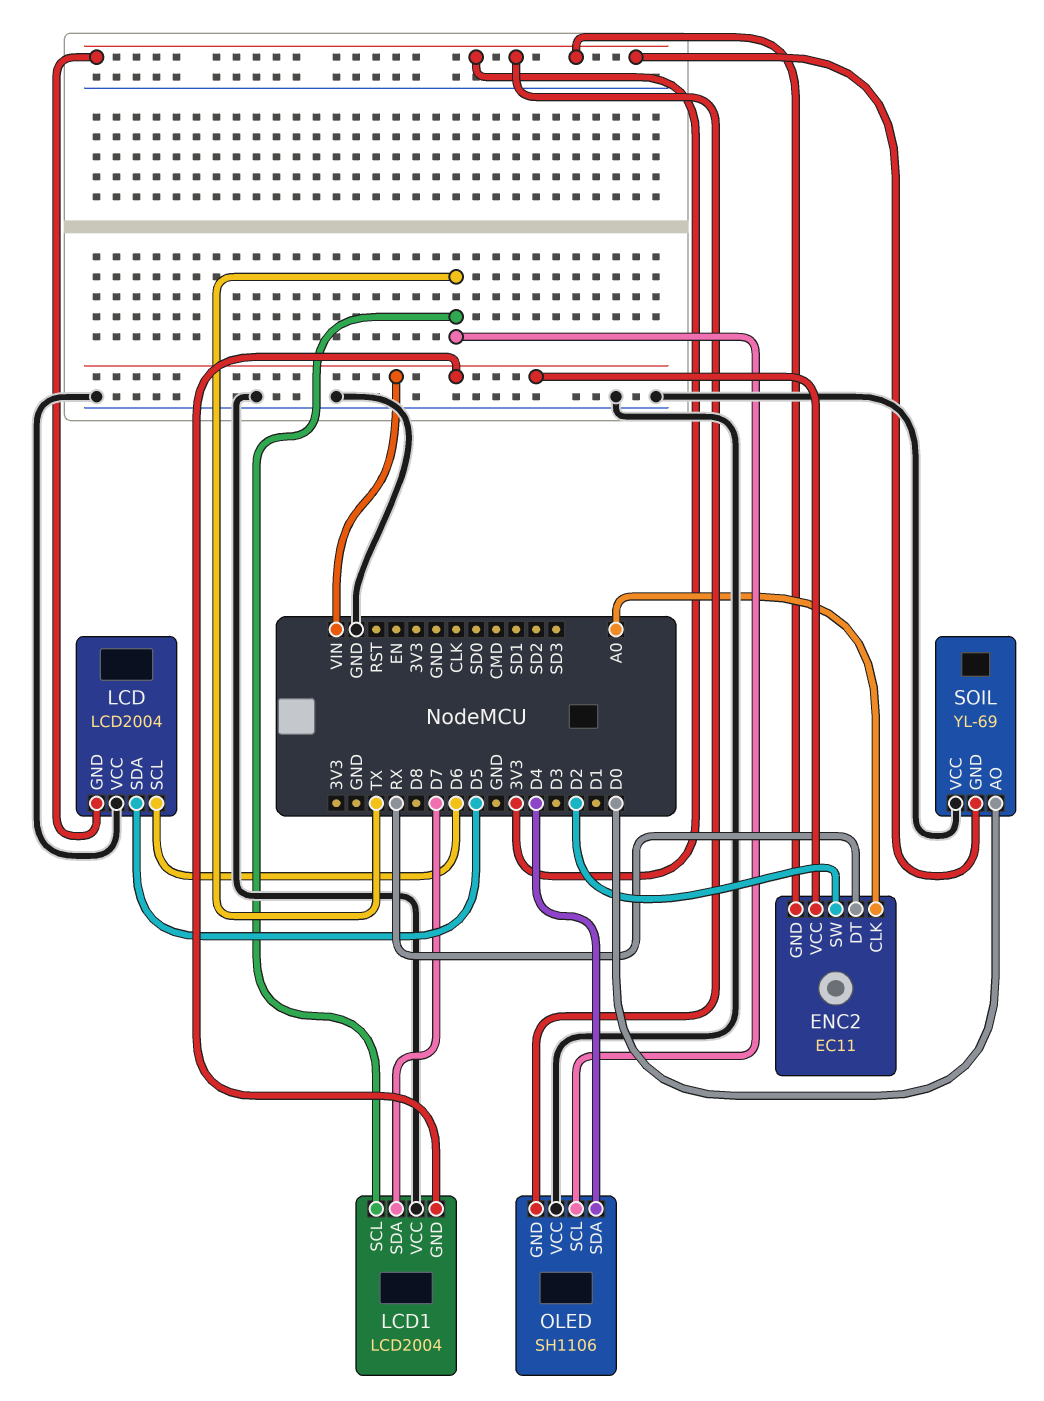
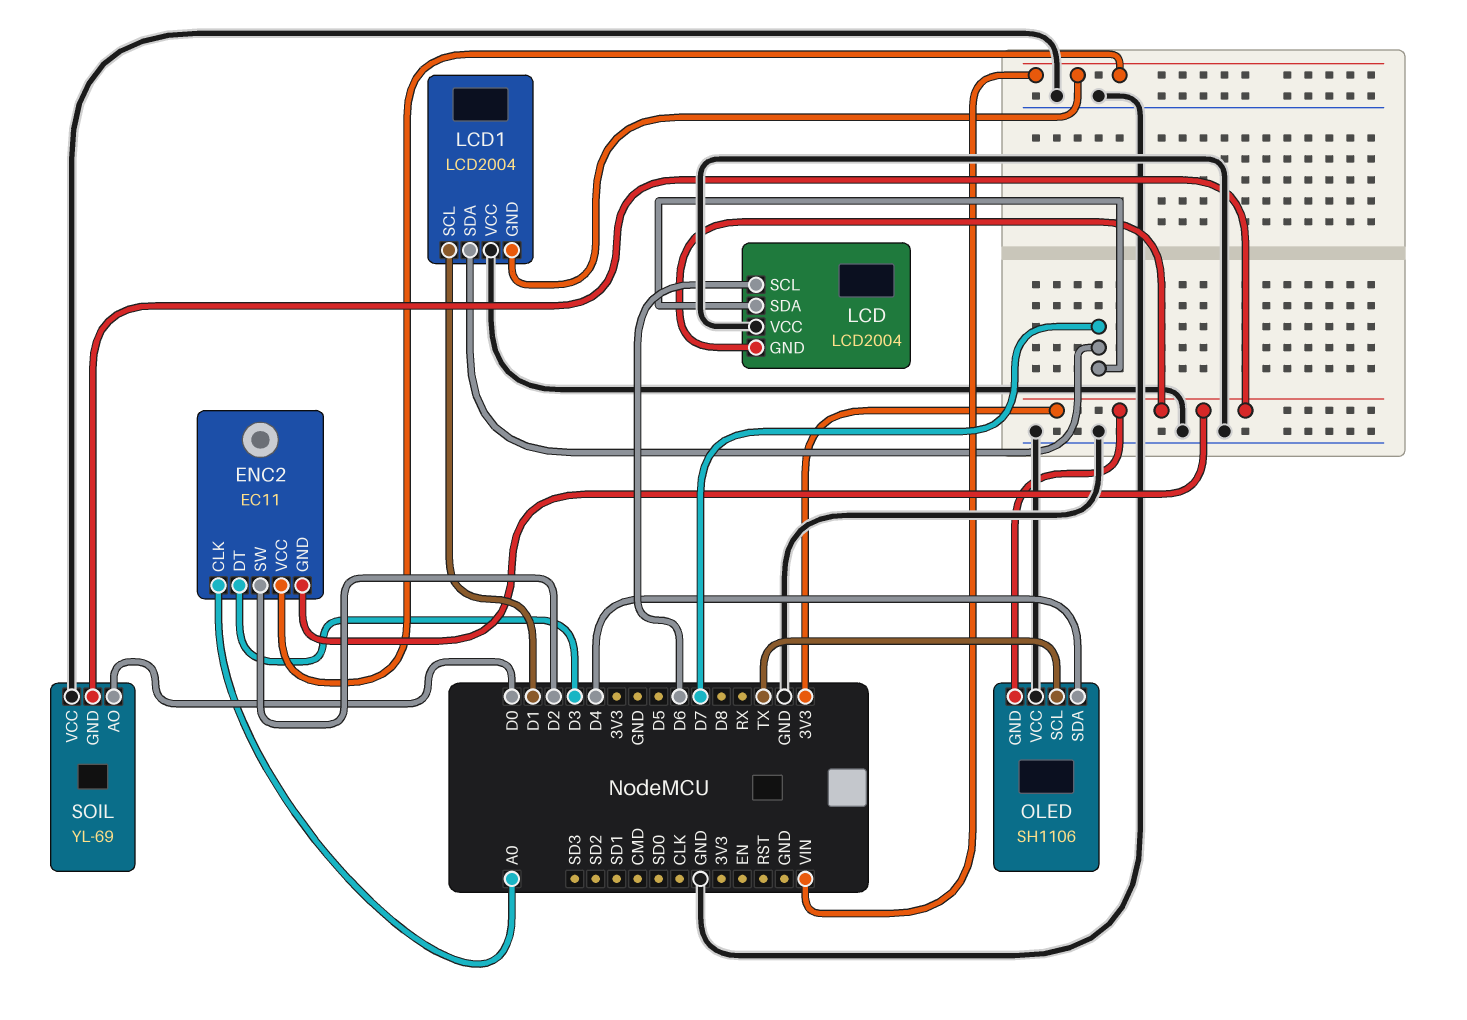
ENC2 pin DT: RX -> D3
LCD pin SDA: D5 -> D7
LCD1 pin SCL: TX -> D1

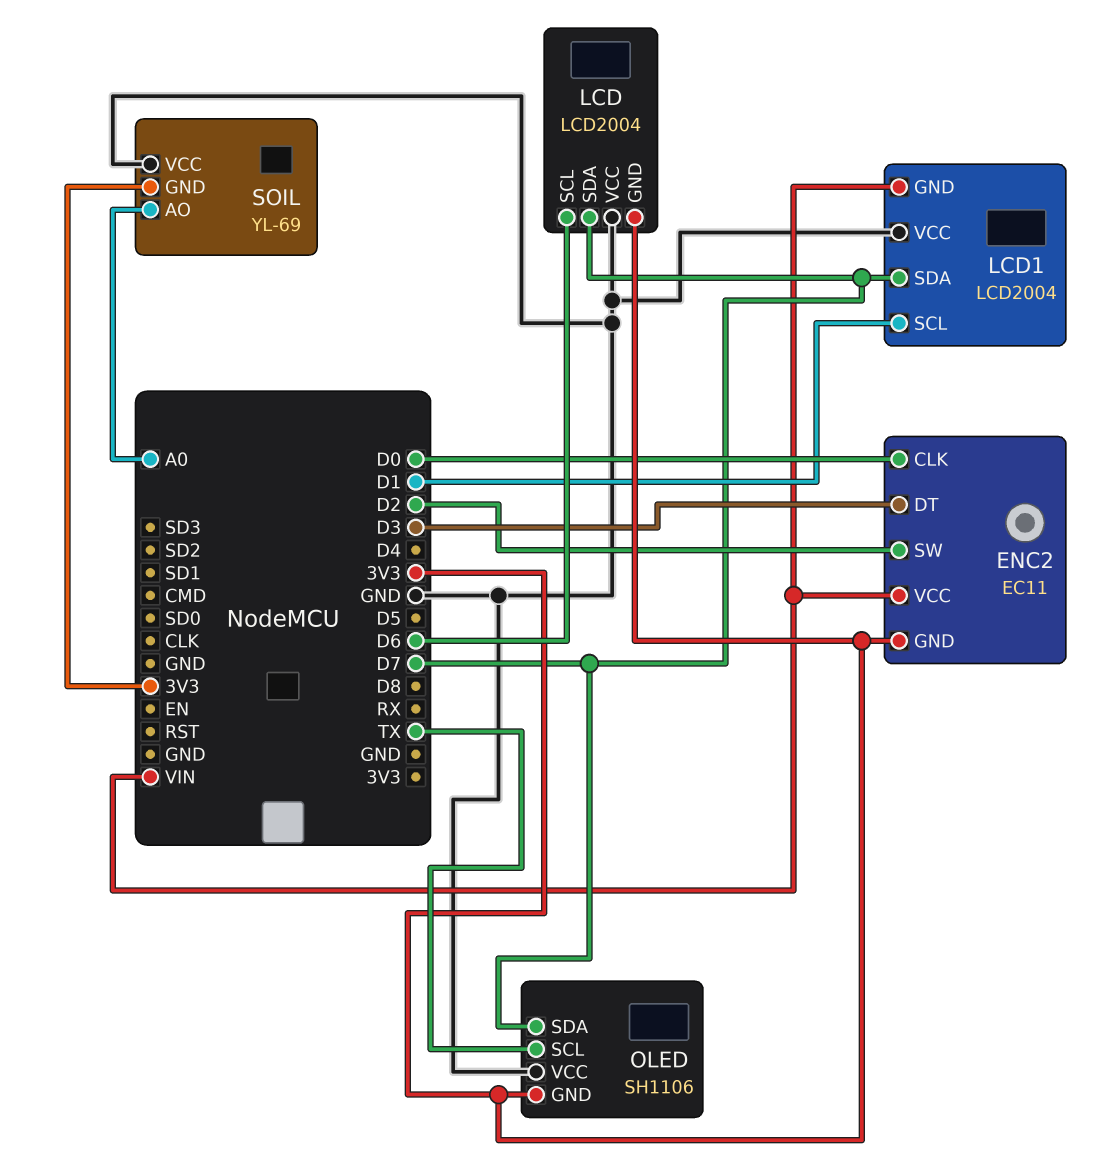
ENC2 pin CLK: A0 -> D0
OLED pin SDA: D4 -> D7
SOIL pin AO: D0 -> A0

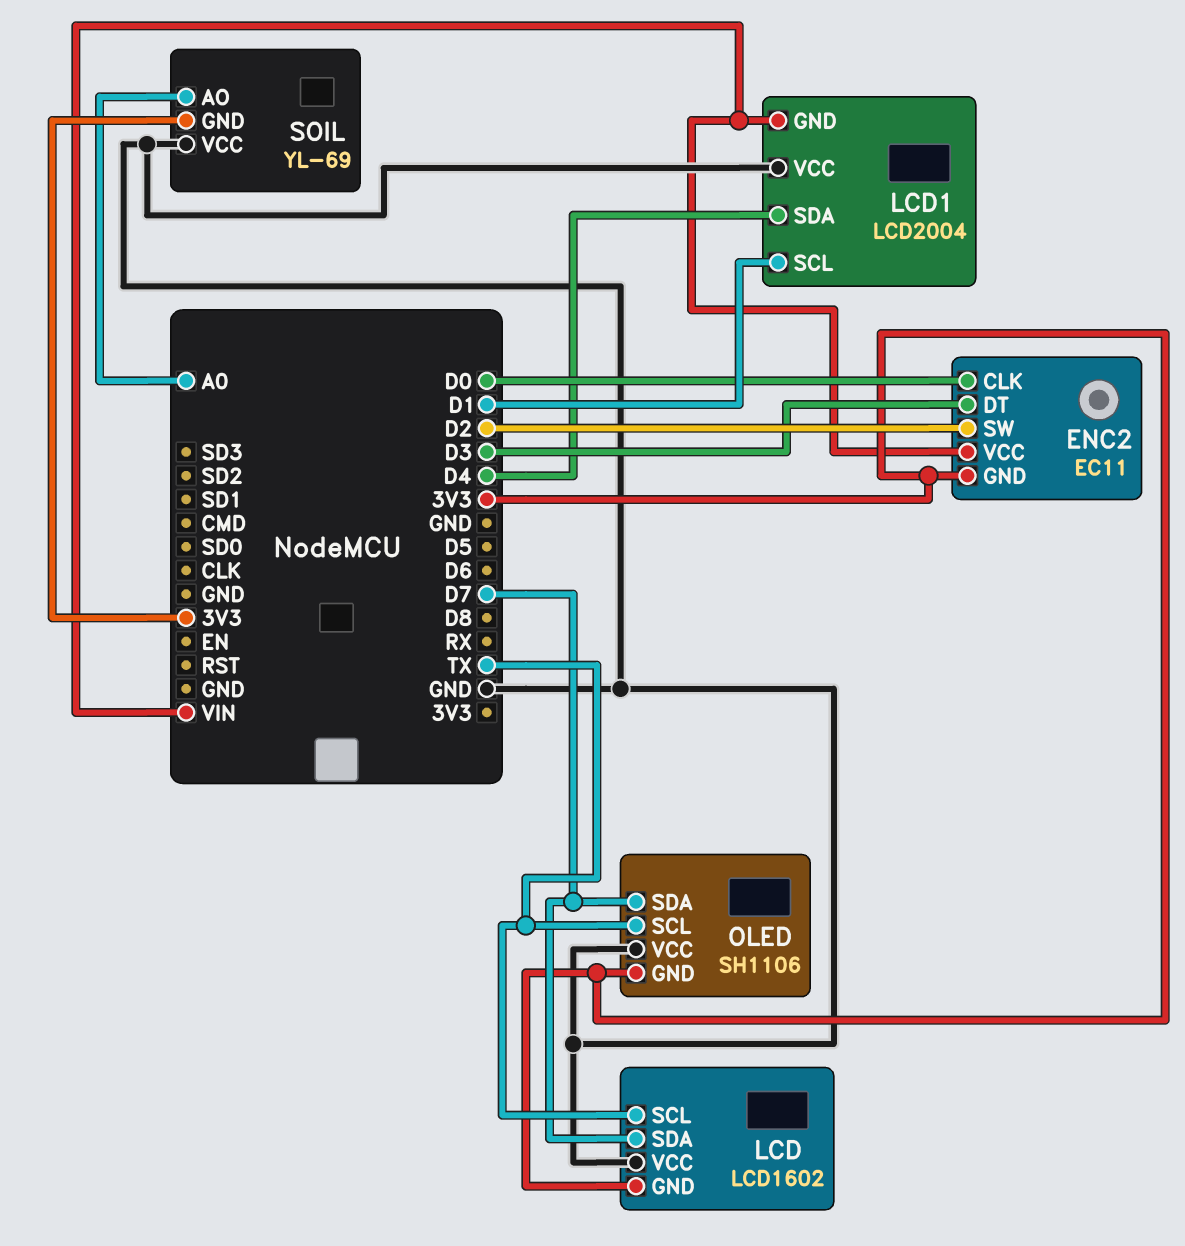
LCD: LCD2004 -> LCD1602
LCD pin SCL: D6 -> TX
LCD1 pin SDA: D7 -> D4

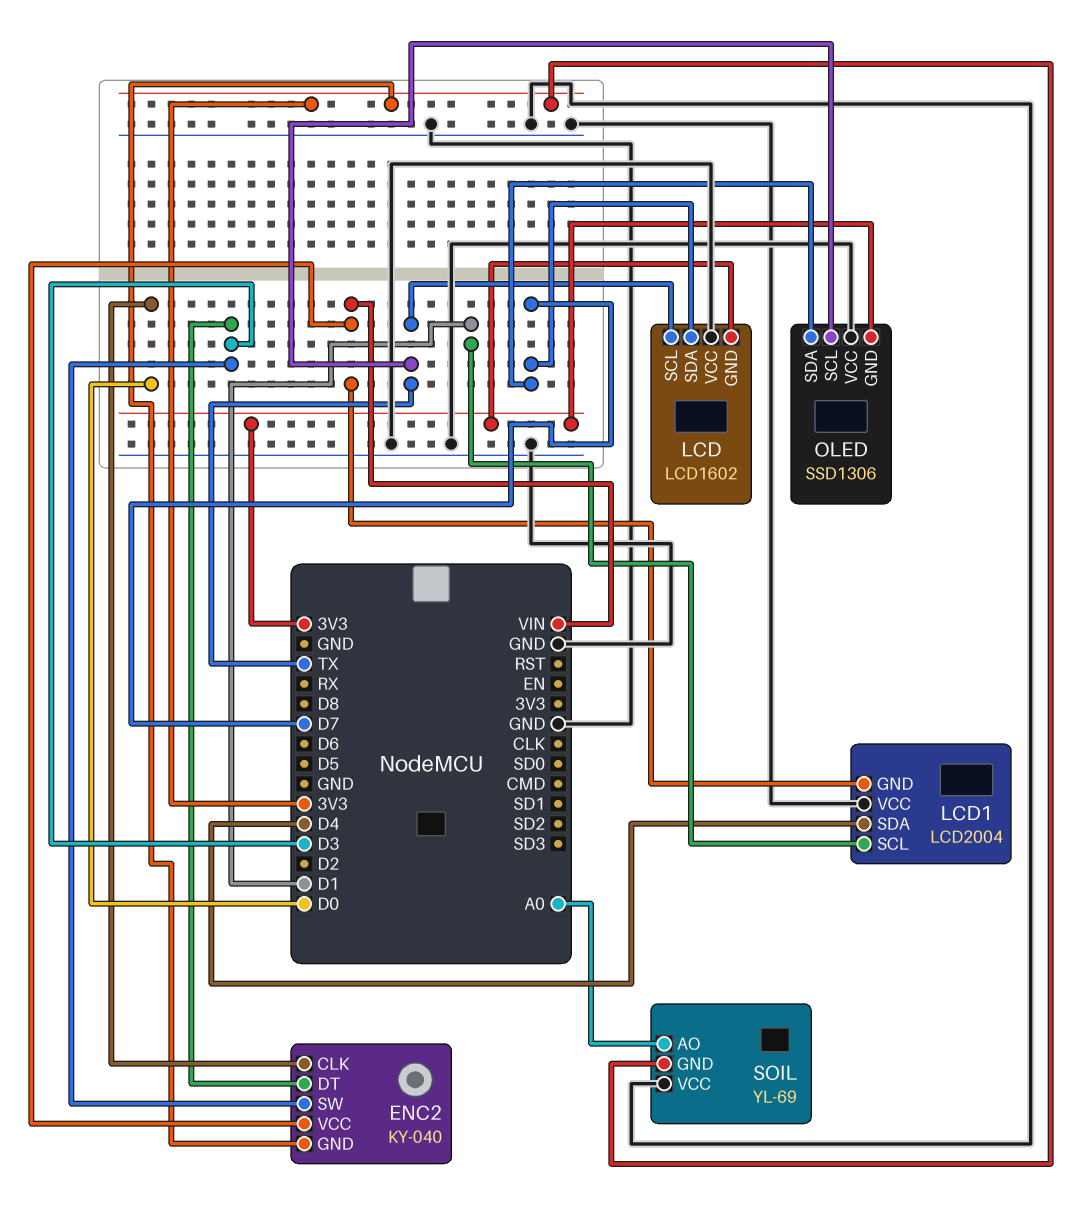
ENC2: EC11 -> KY-040
ENC2 pin SW: D2 -> D3
OLED: SH1106 -> SSD1306

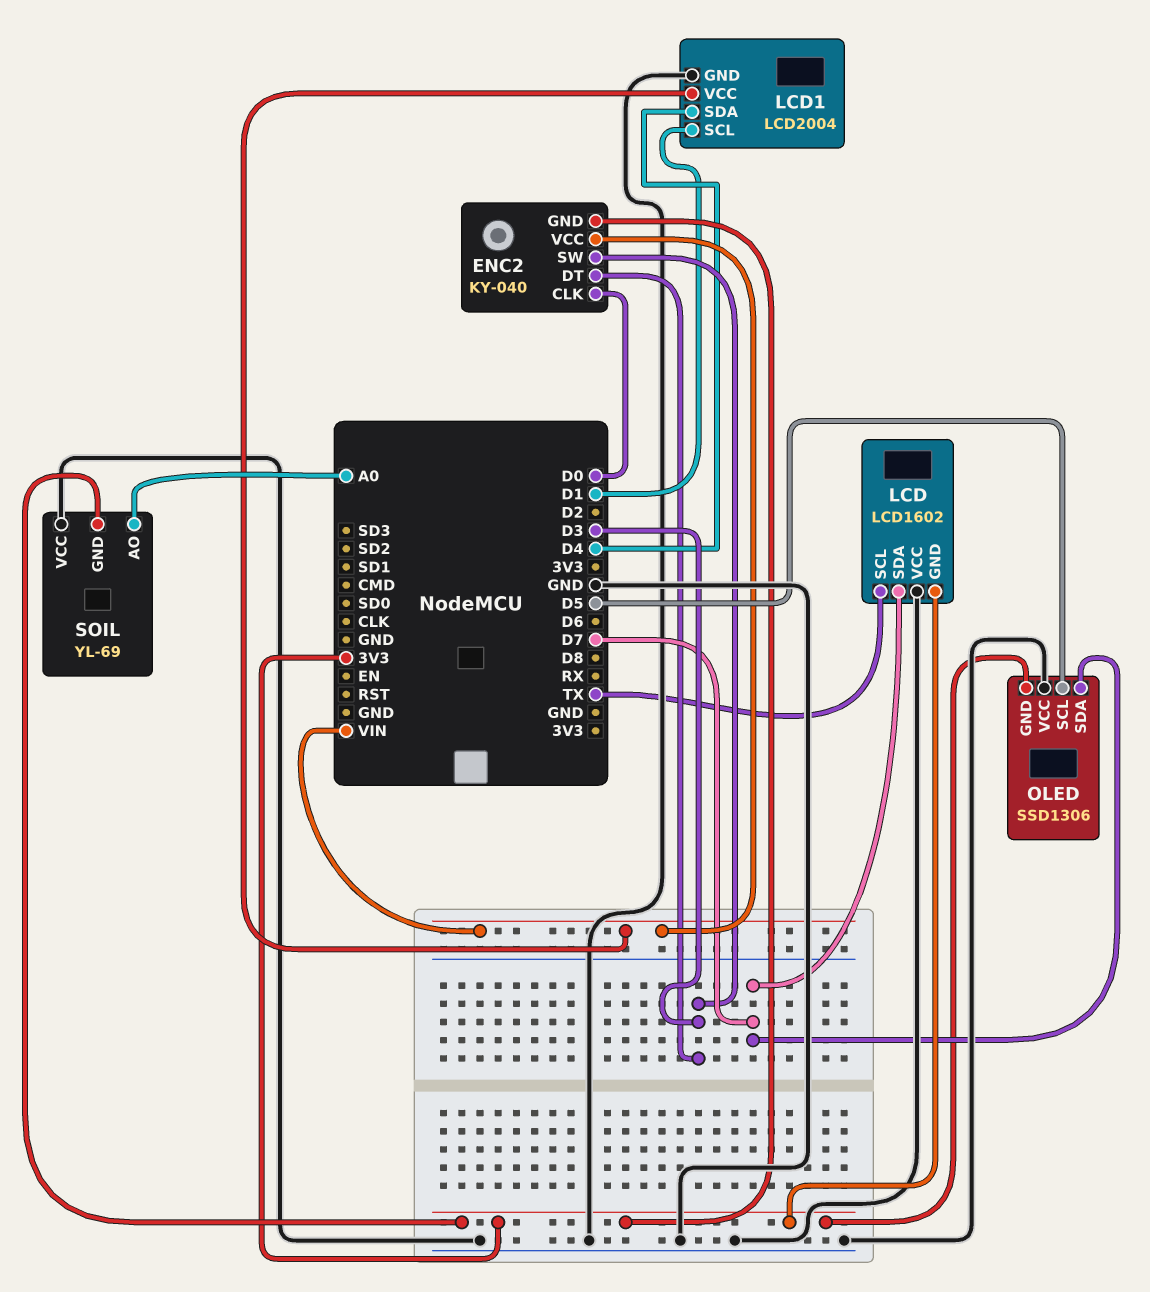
LCD1 pin GND: VIN -> GND
LCD1 pin VCC: GND -> VIN
OLED pin SCL: TX -> D5

